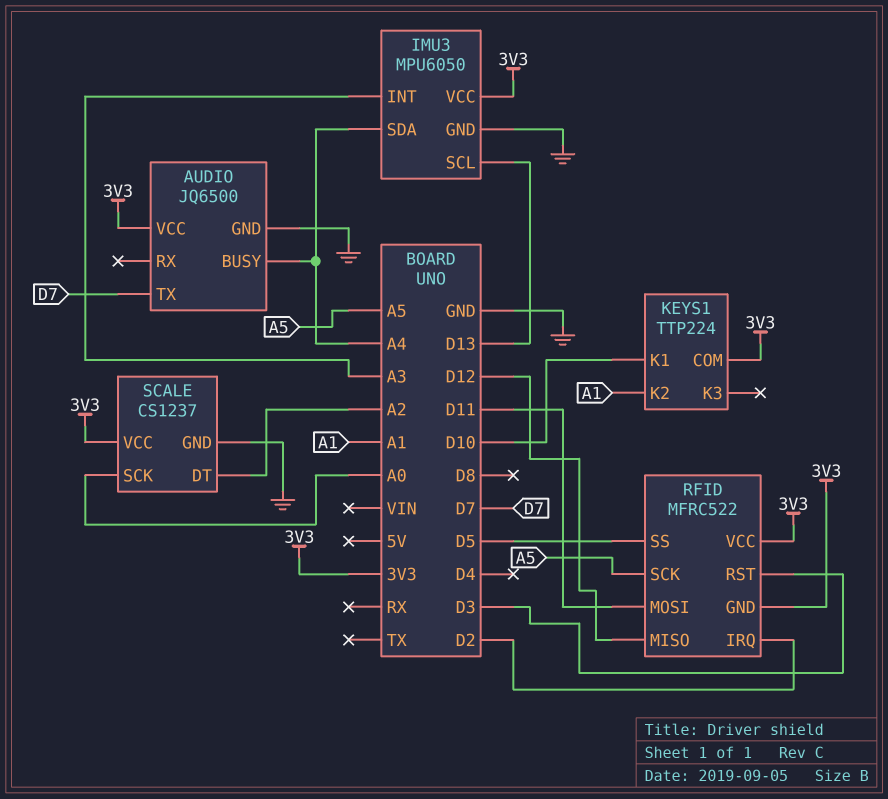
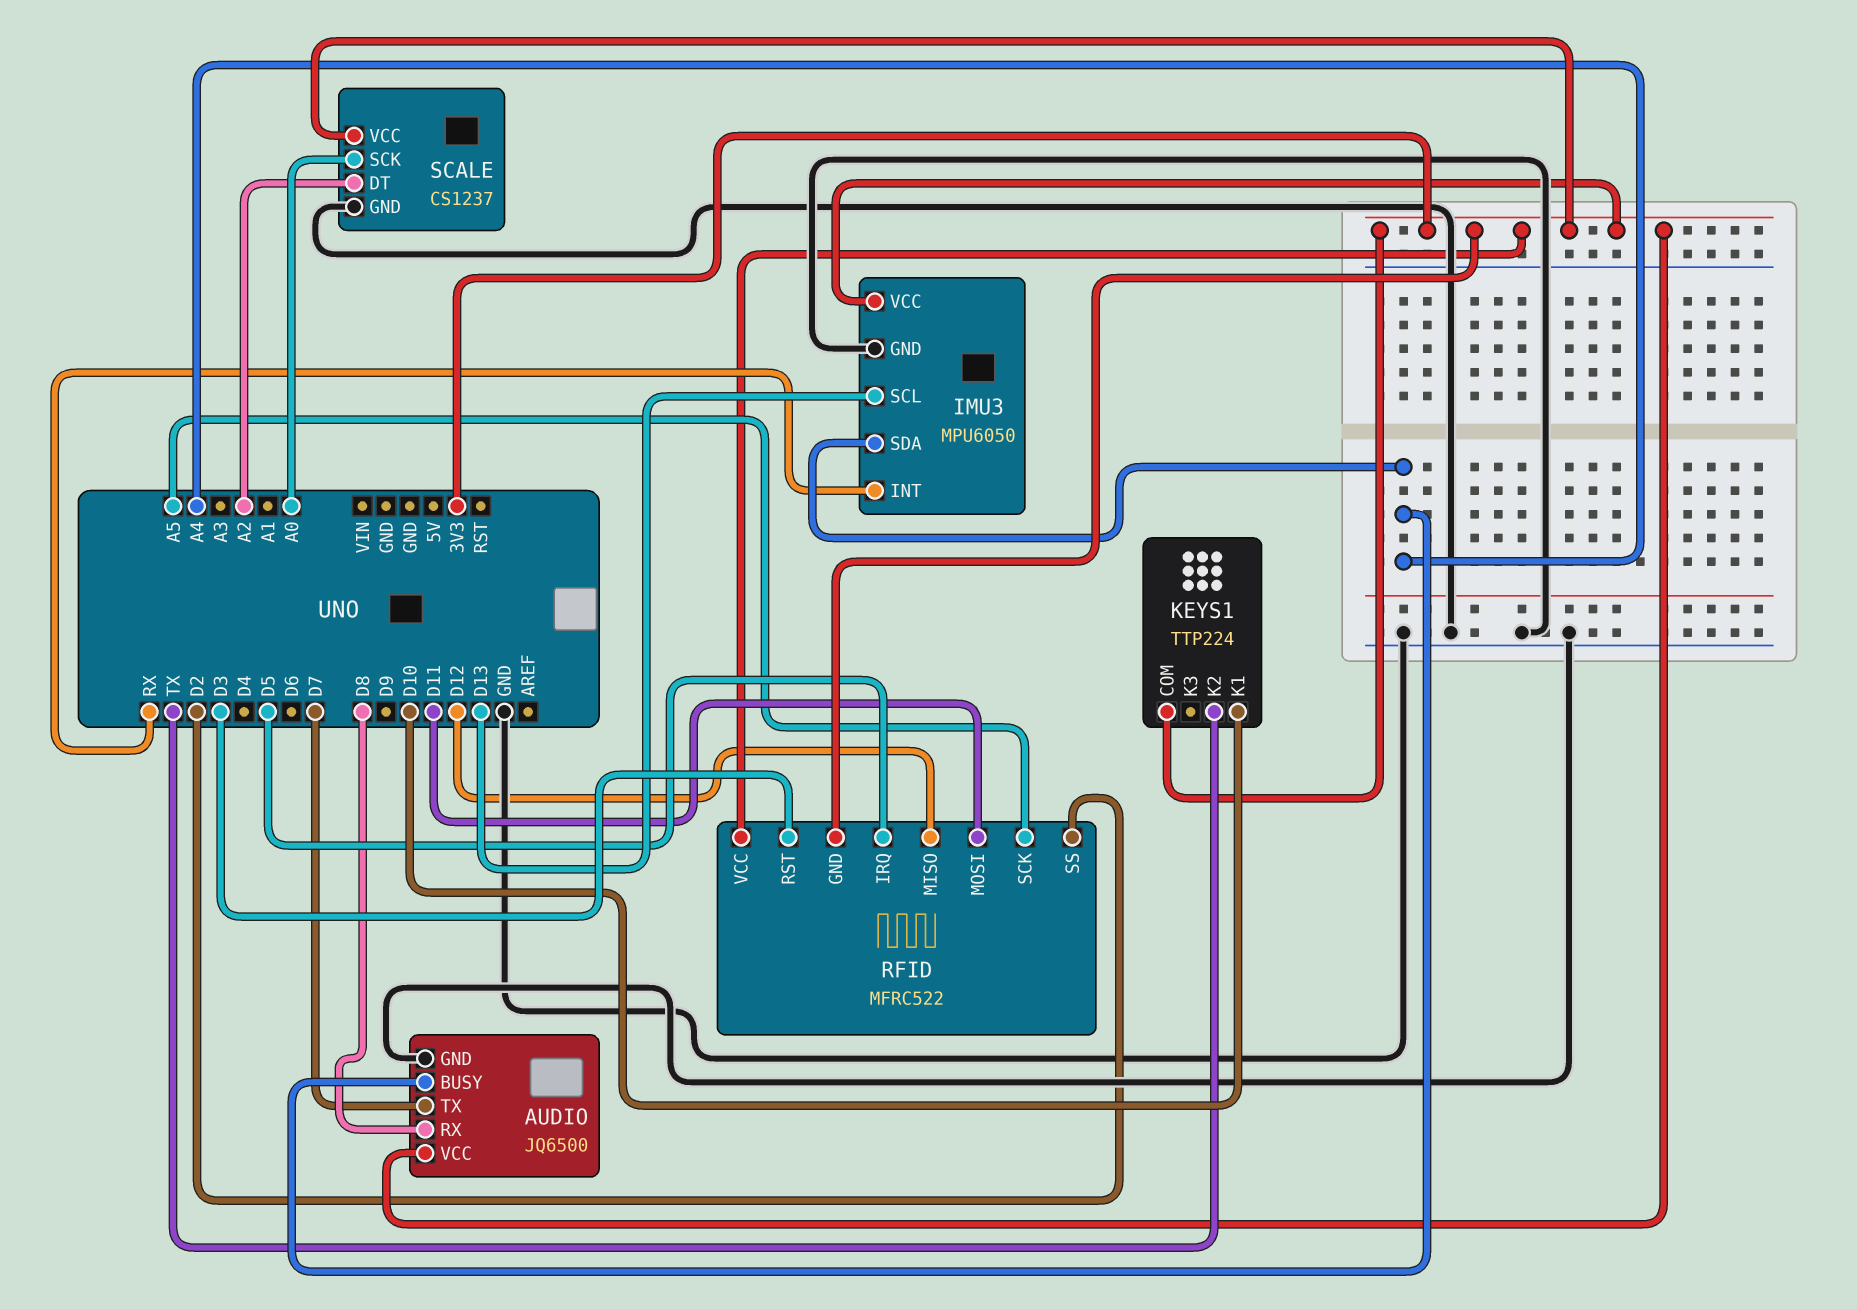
AUDIO pin RX: none -> D8
IMU3 pin INT: A3 -> RX
KEYS1 pin K2: A1 -> TX
RFID pin IRQ: D2 -> D5
RFID pin SS: D5 -> D2

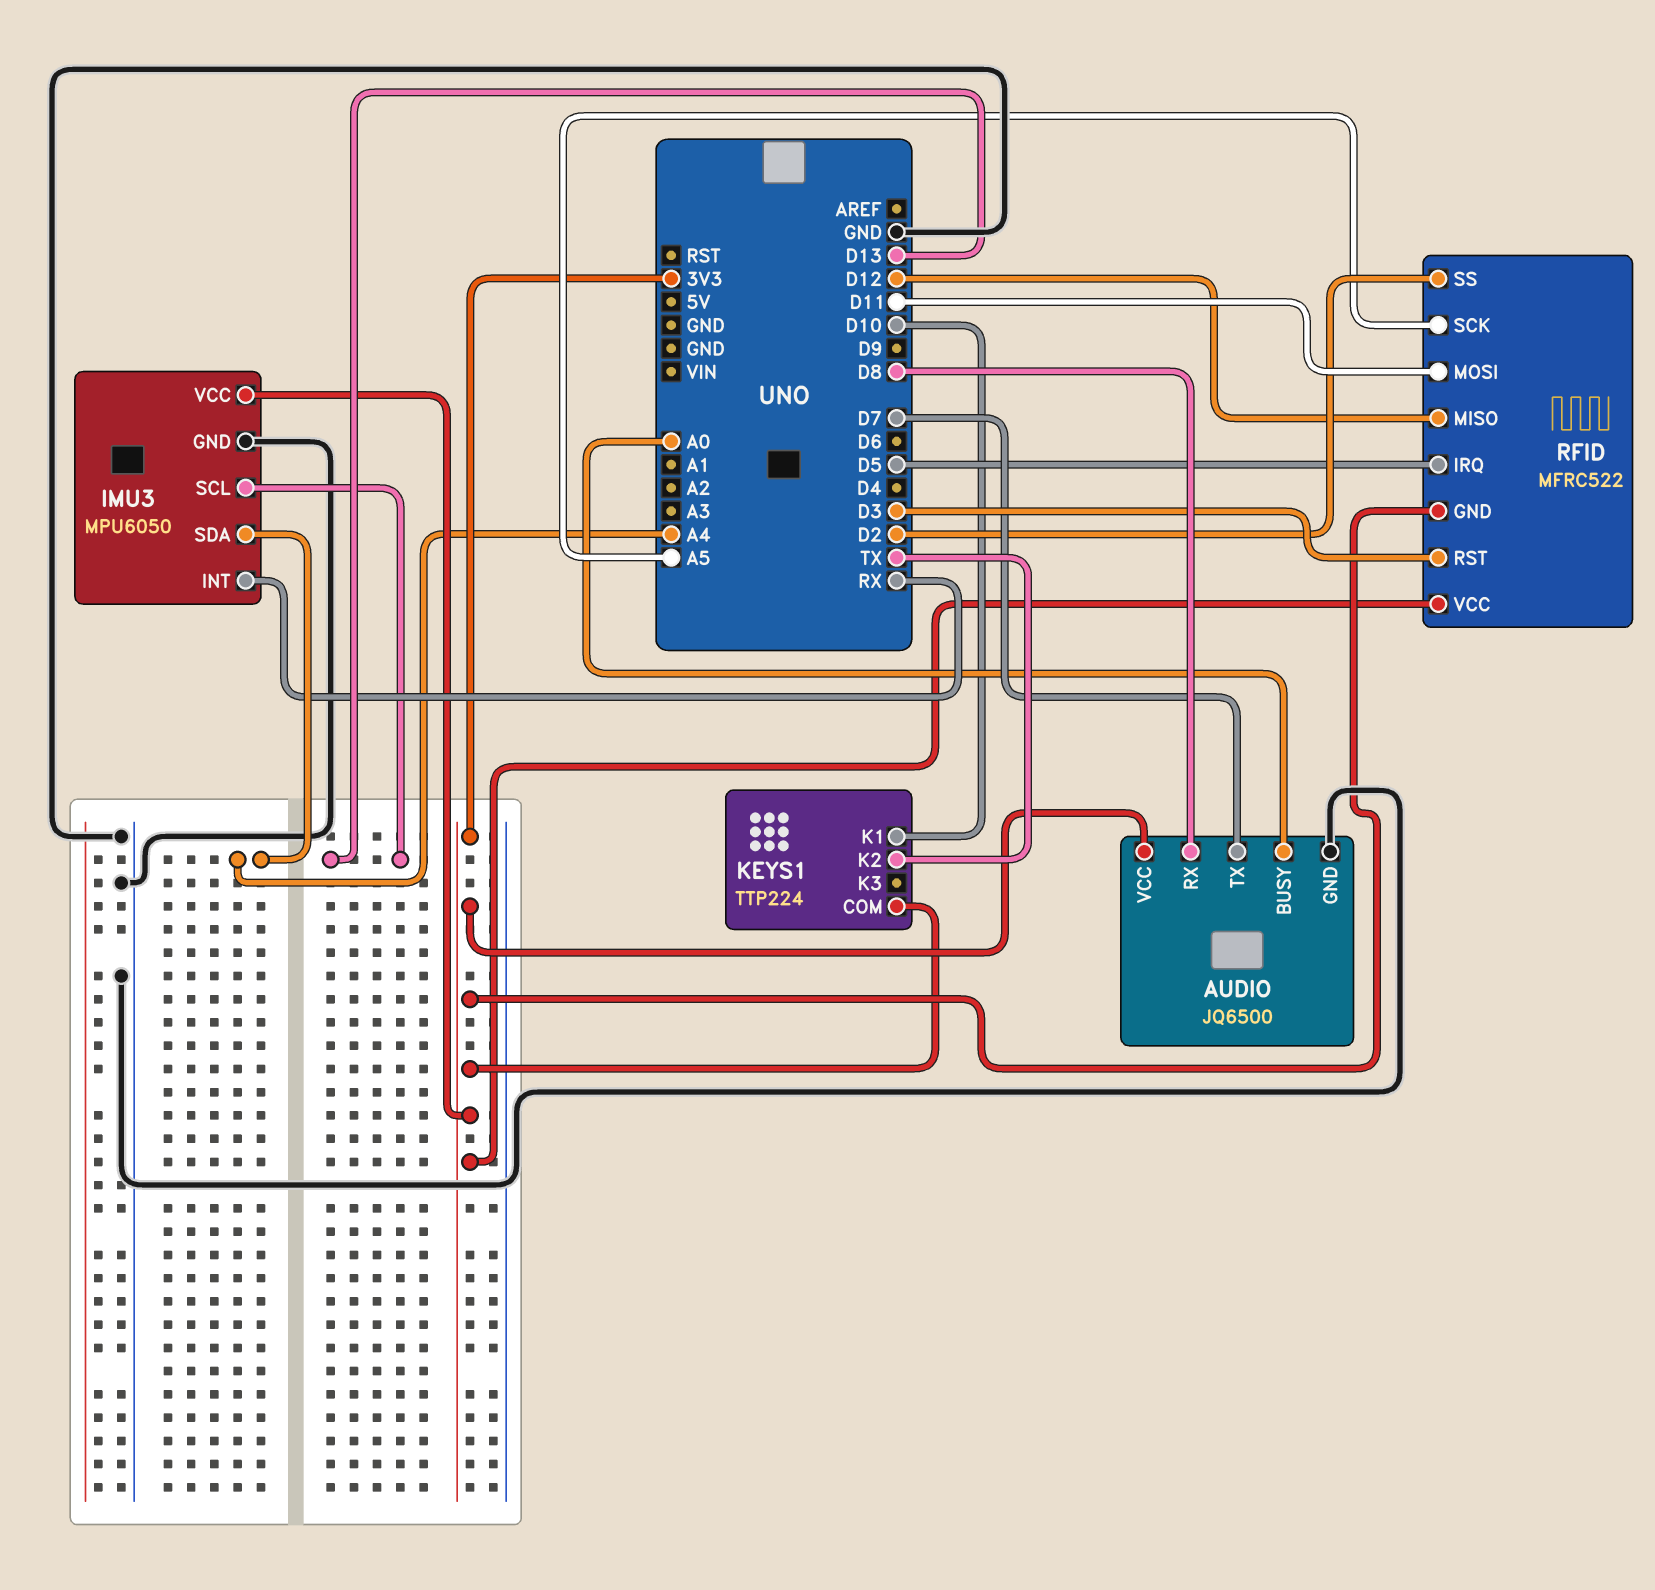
AUDIO pin BUSY: A4 -> A0
SCALE: CS1237 -> none
SCALE pin DT: A2 -> none
SCALE pin GND: GND -> none
SCALE pin SCK: A0 -> none
SCALE pin VCC: 3V3 -> none

